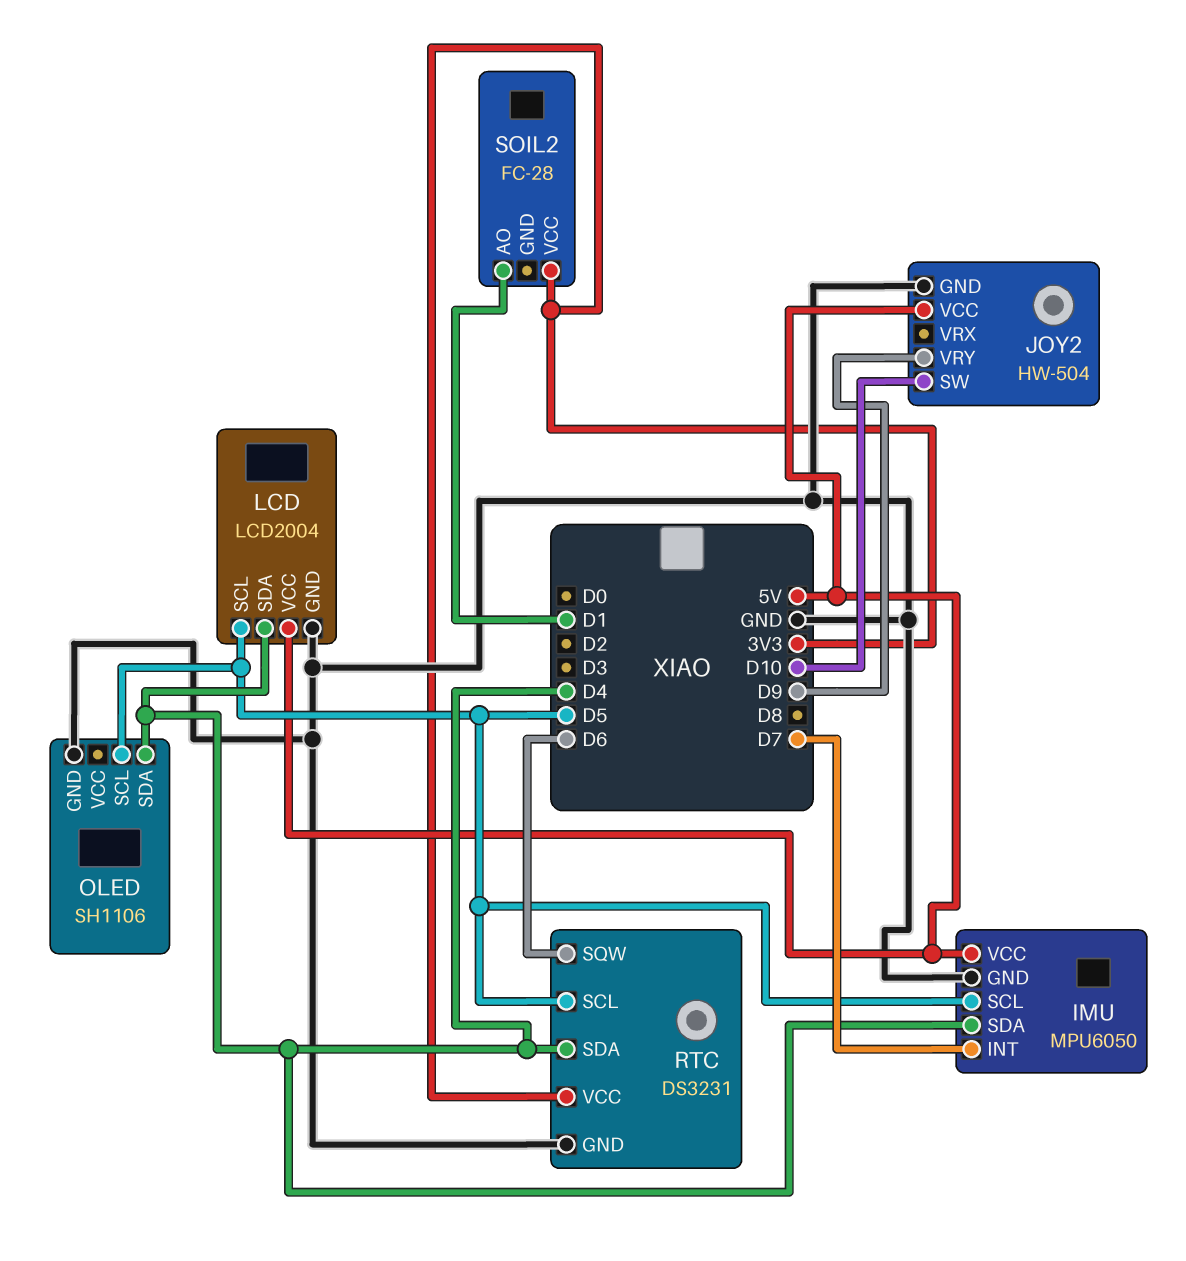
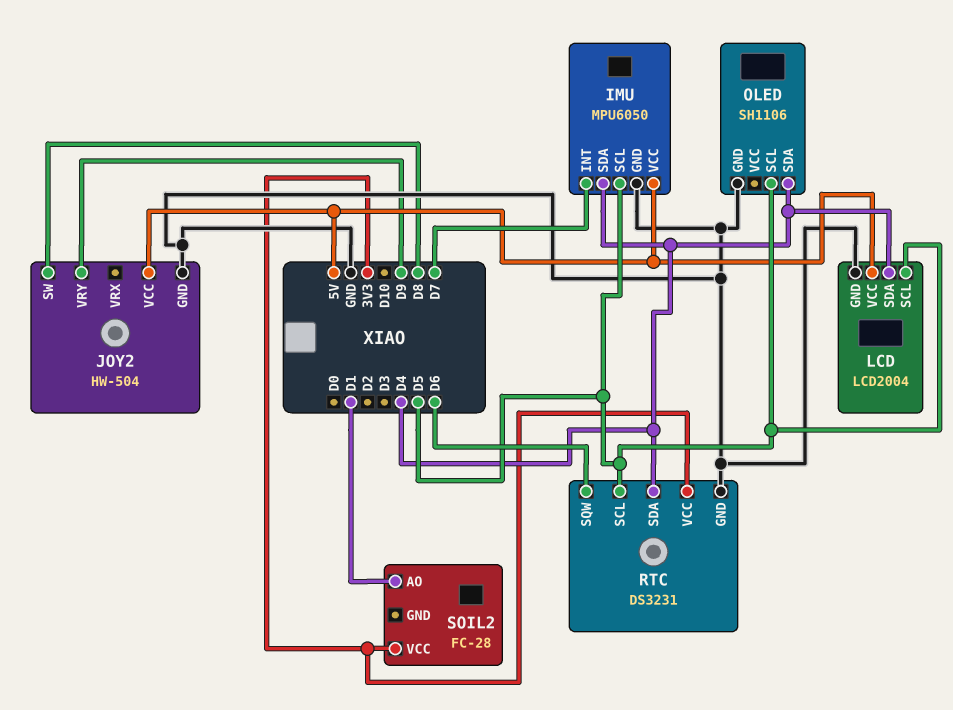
JOY2 pin SW: D10 -> D8

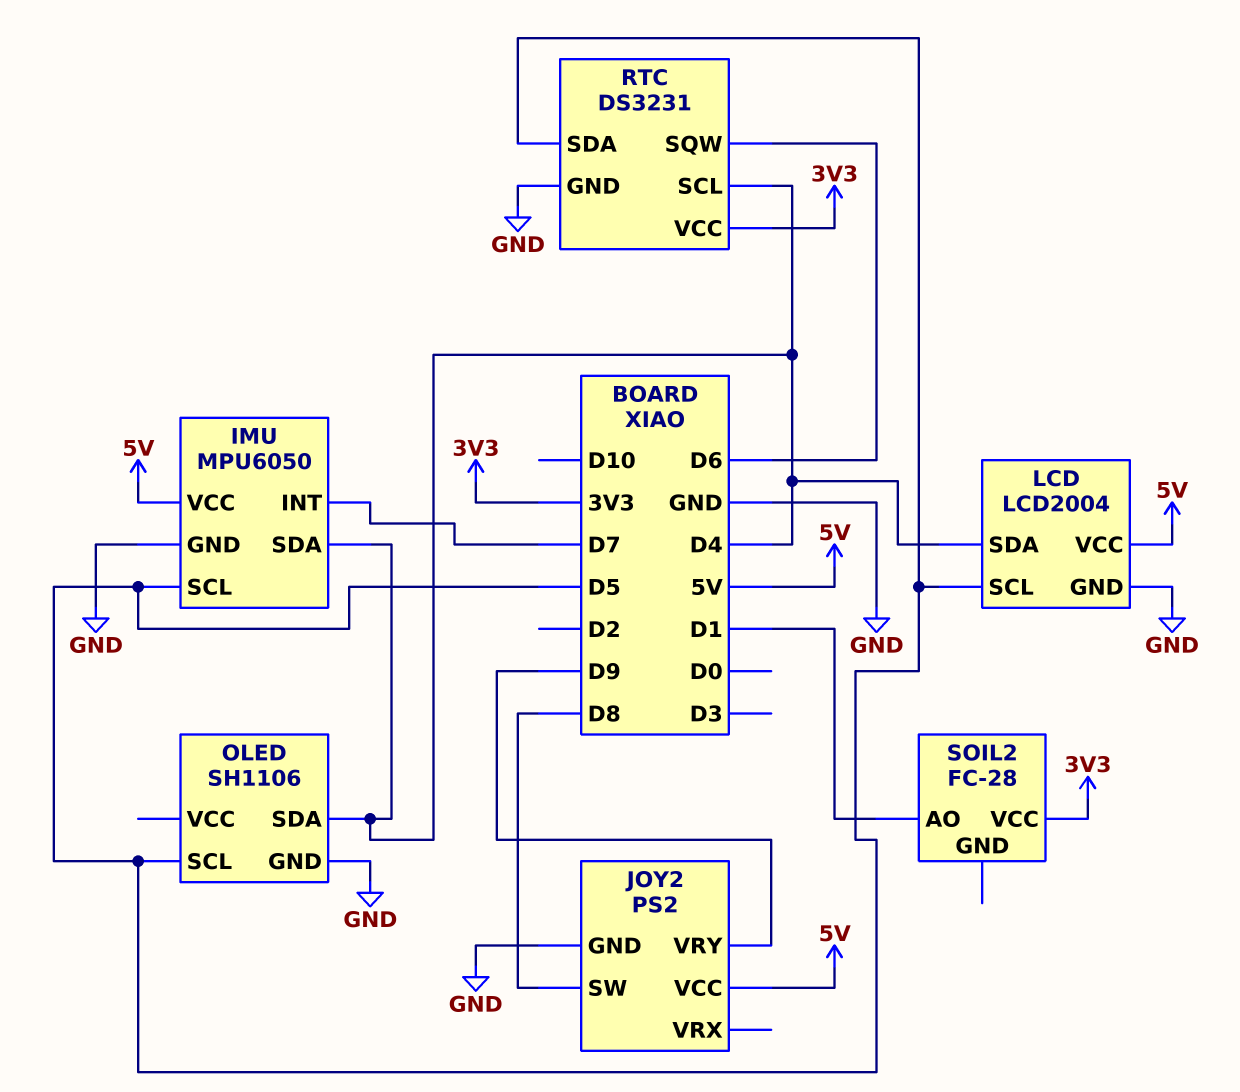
JOY2: HW-504 -> PS2
RTC pin SCL: D5 -> D4
RTC pin SDA: D4 -> D5

